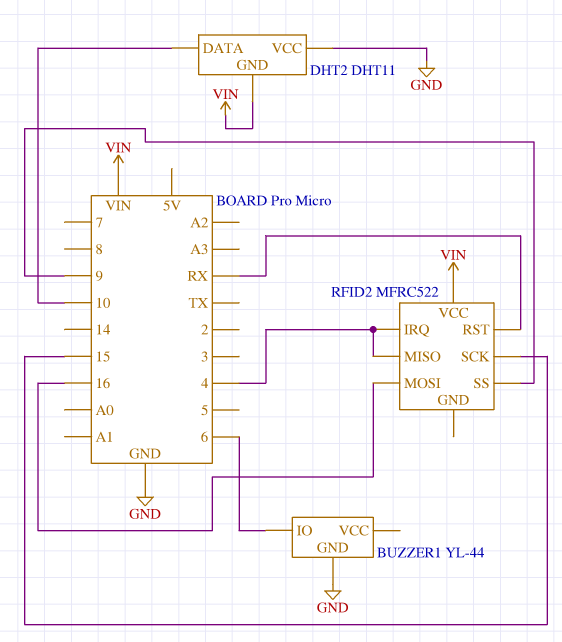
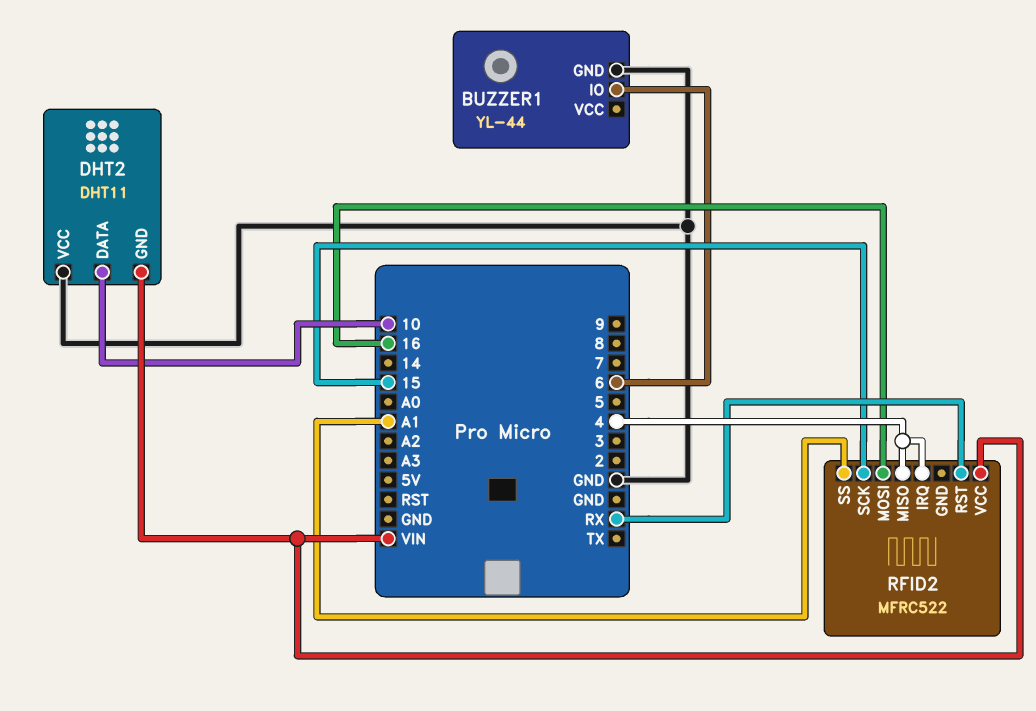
RFID2 pin SS: 9 -> A1

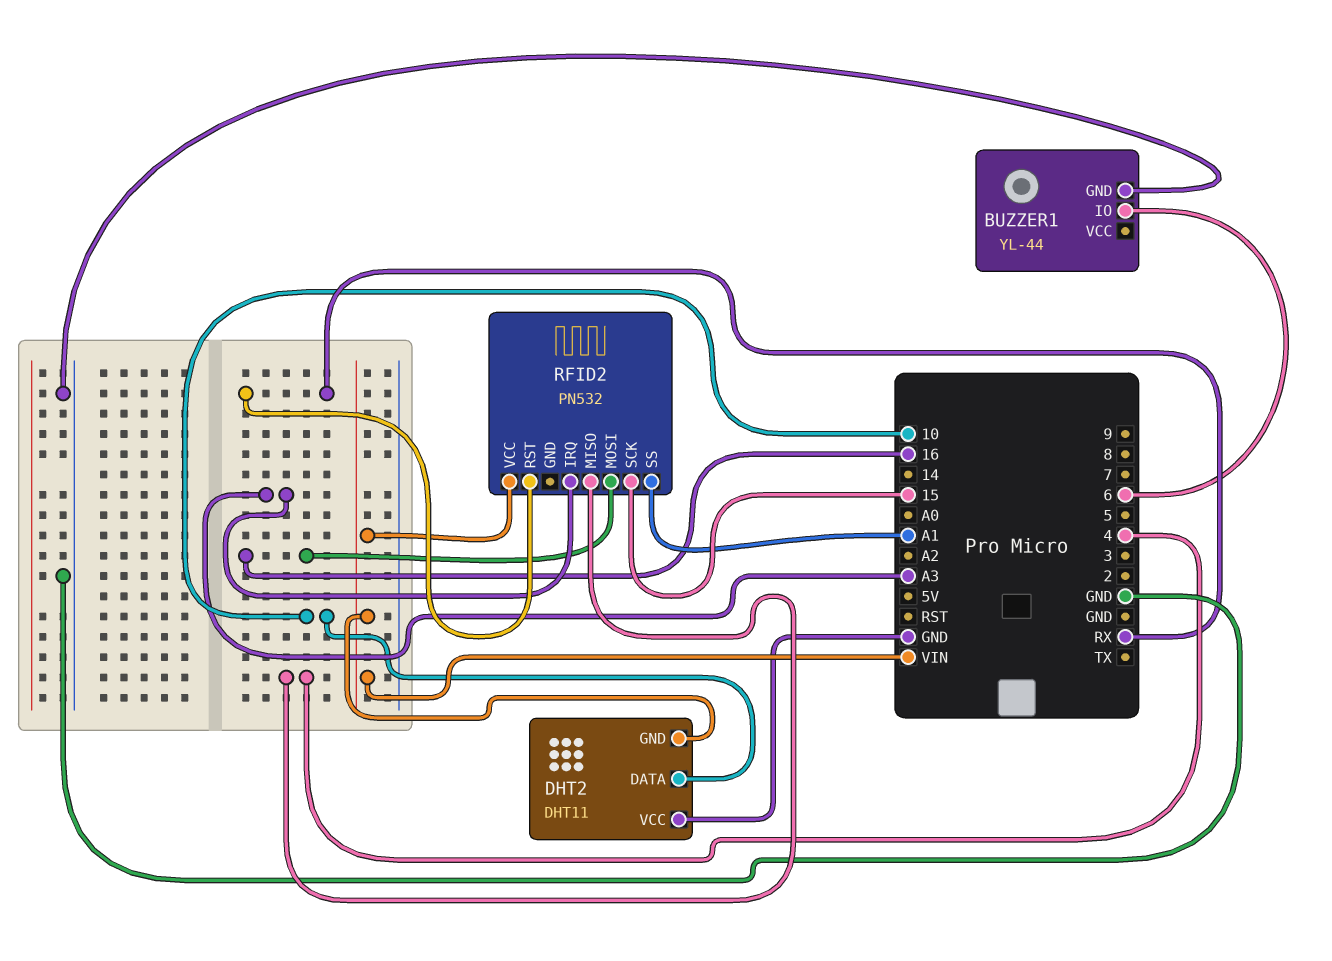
RFID2: MFRC522 -> PN532
RFID2 pin IRQ: 4 -> A3

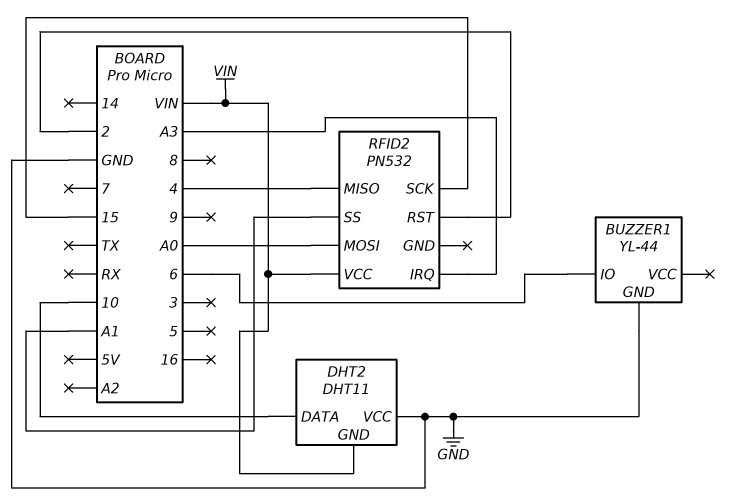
RFID2 pin MOSI: 16 -> A0
RFID2 pin RST: RX -> 2

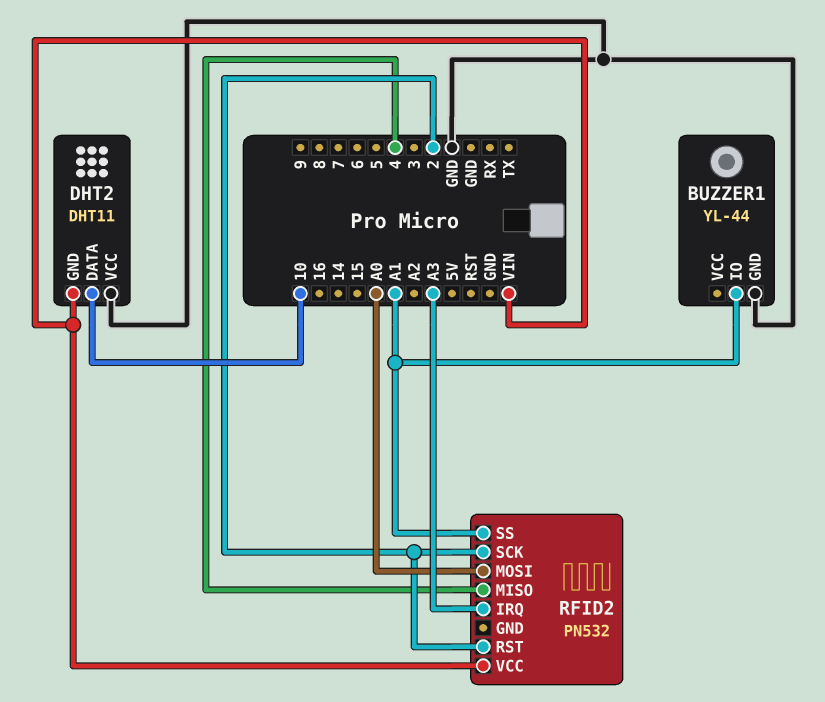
BUZZER1 pin IO: 6 -> A1
RFID2 pin SCK: 15 -> 2

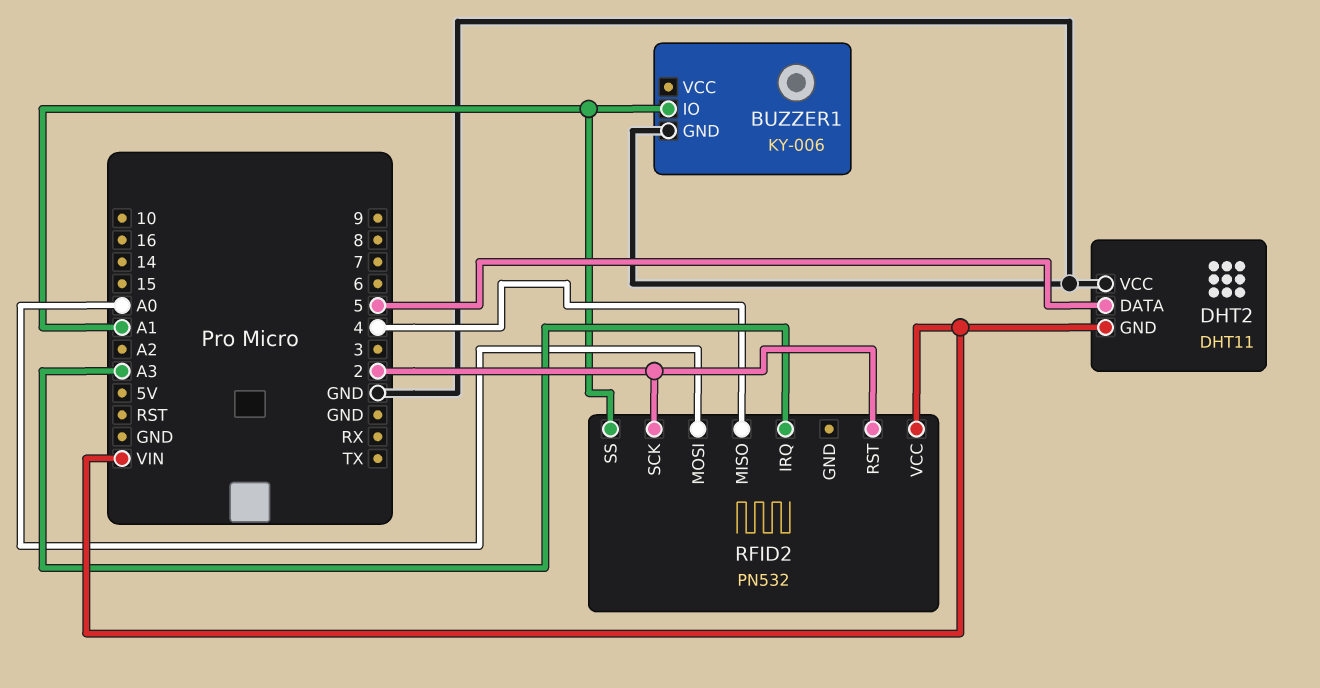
BUZZER1: YL-44 -> KY-006
DHT2 pin DATA: 10 -> 5

